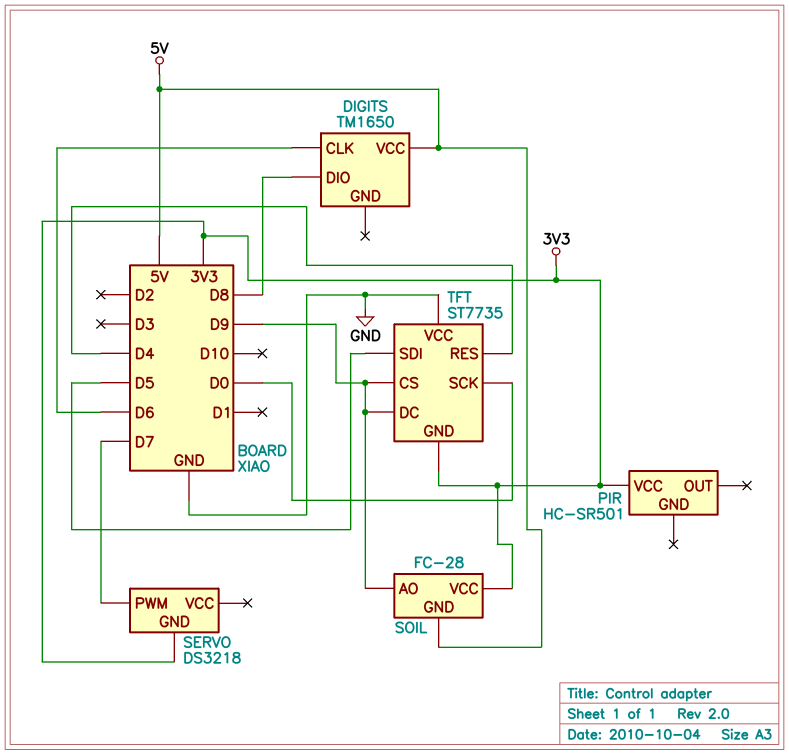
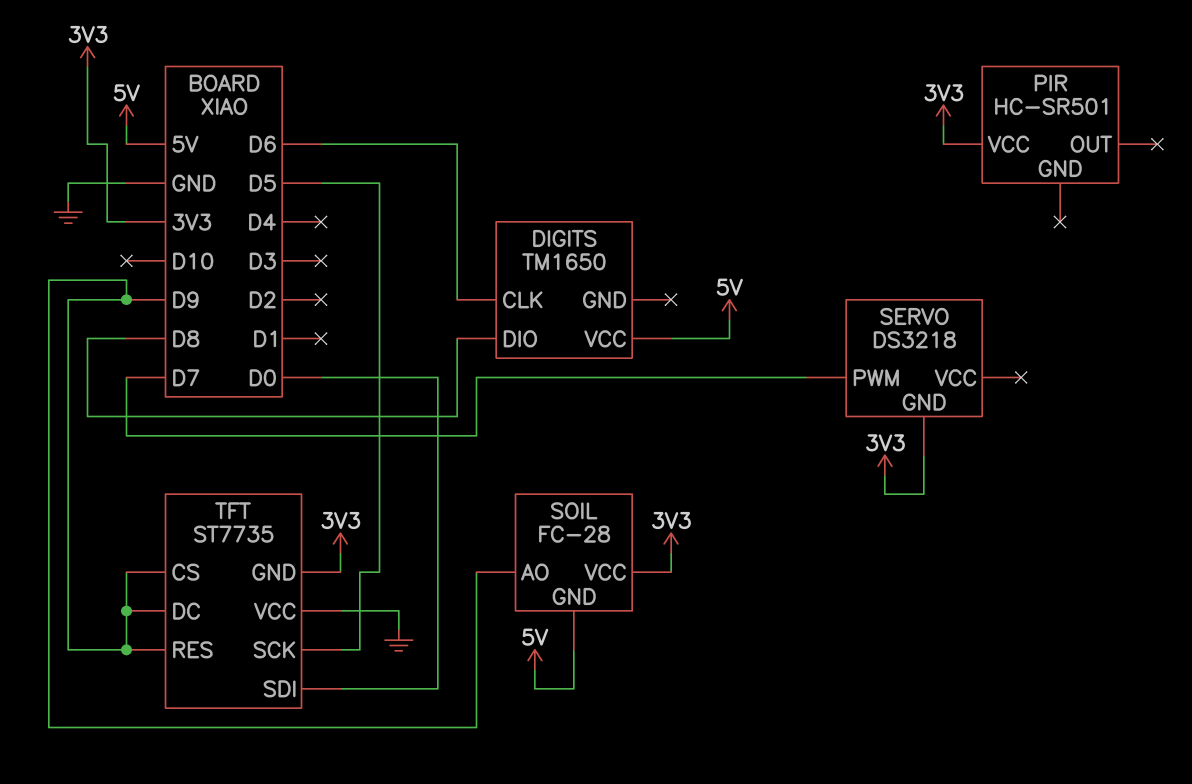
TFT pin RES: D4 -> D9
TFT pin SCK: D0 -> D5
TFT pin SDI: D5 -> D0

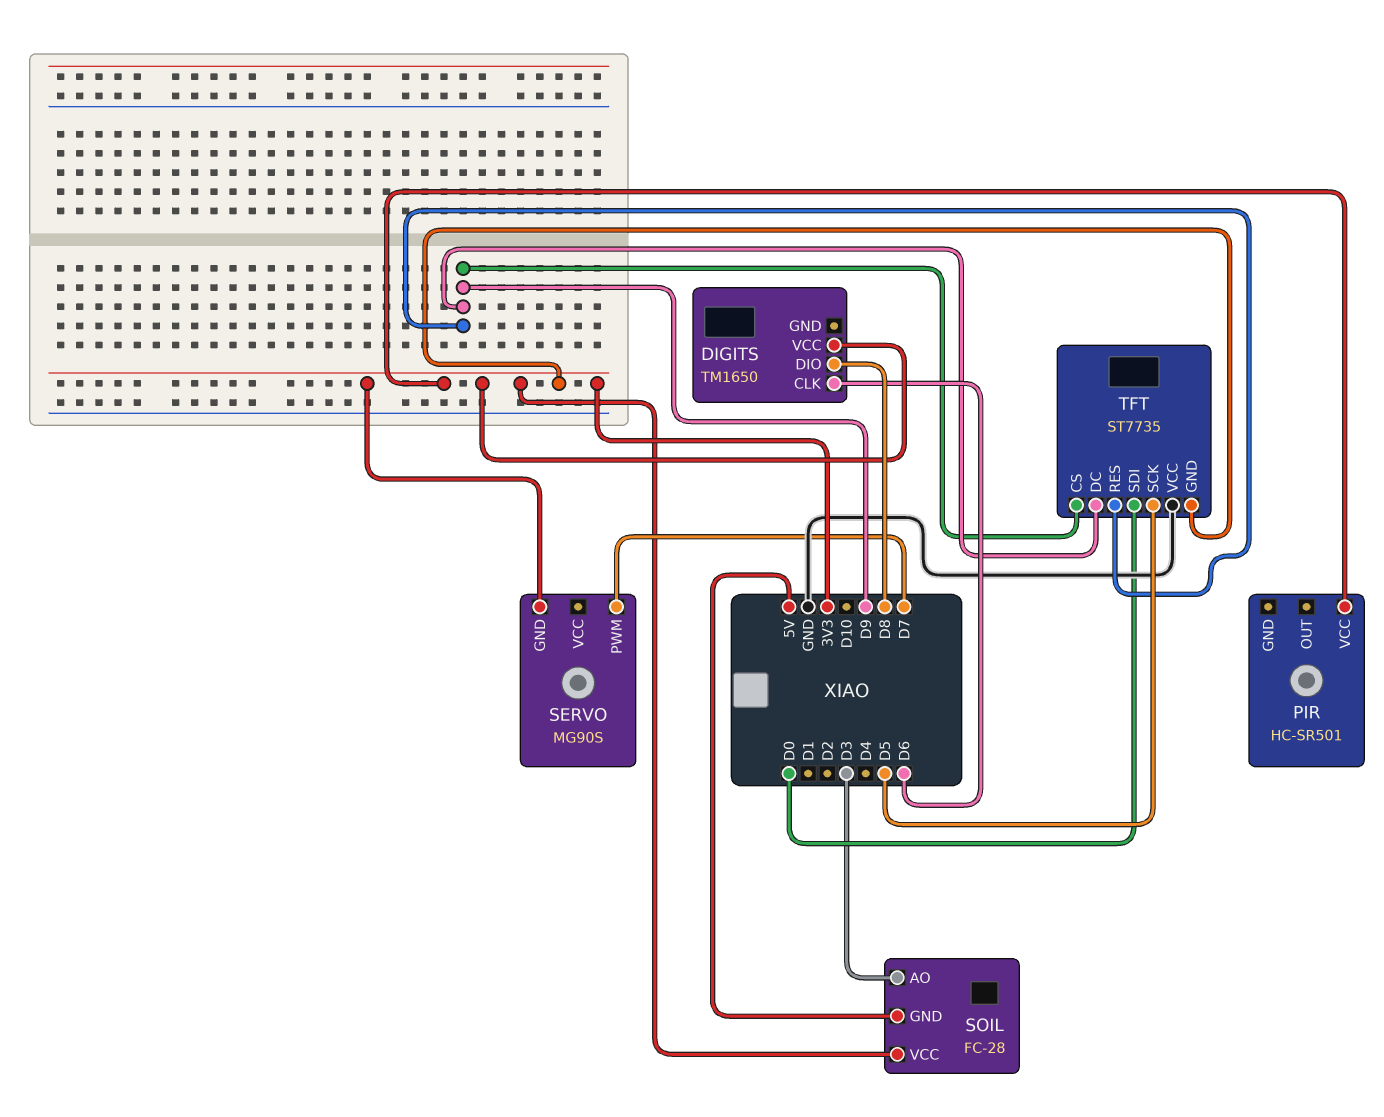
DIGITS pin VCC: 5V -> 3V3
SERVO: DS3218 -> MG90S
SOIL pin AO: D9 -> D3

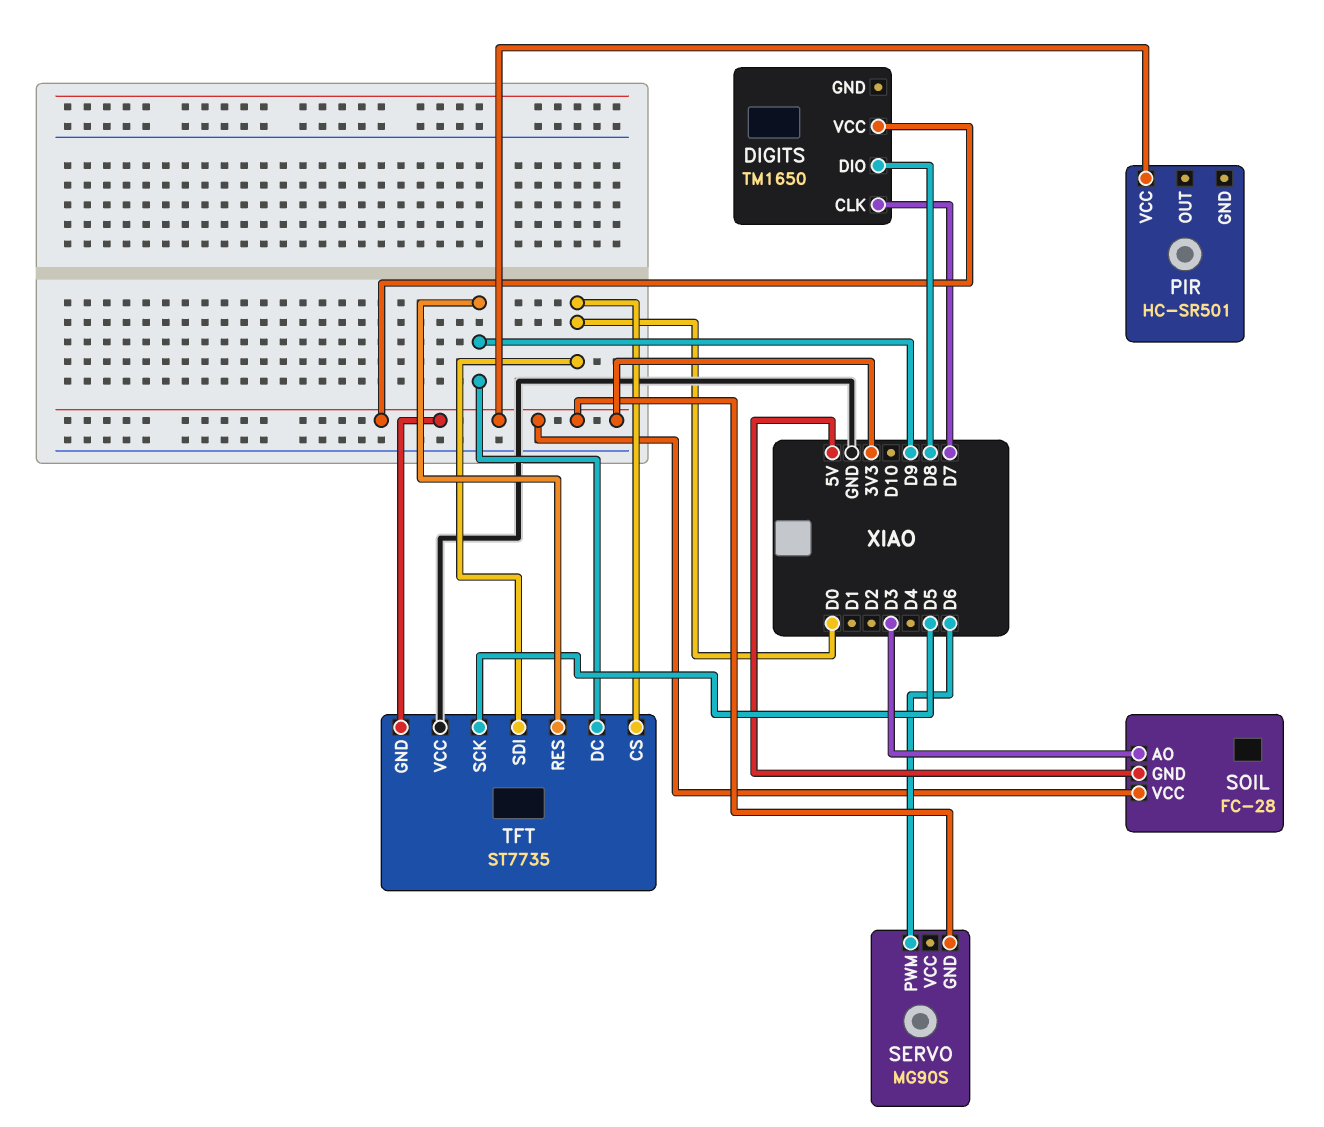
DIGITS pin CLK: D6 -> D7
SERVO pin PWM: D7 -> D6
TFT pin CS: D9 -> D0

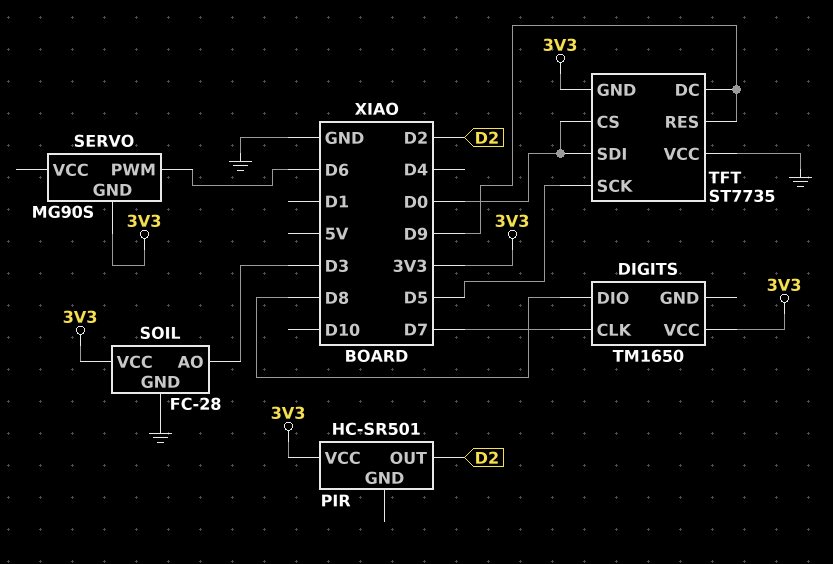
PIR pin OUT: none -> D2
SOIL pin GND: 5V -> GND

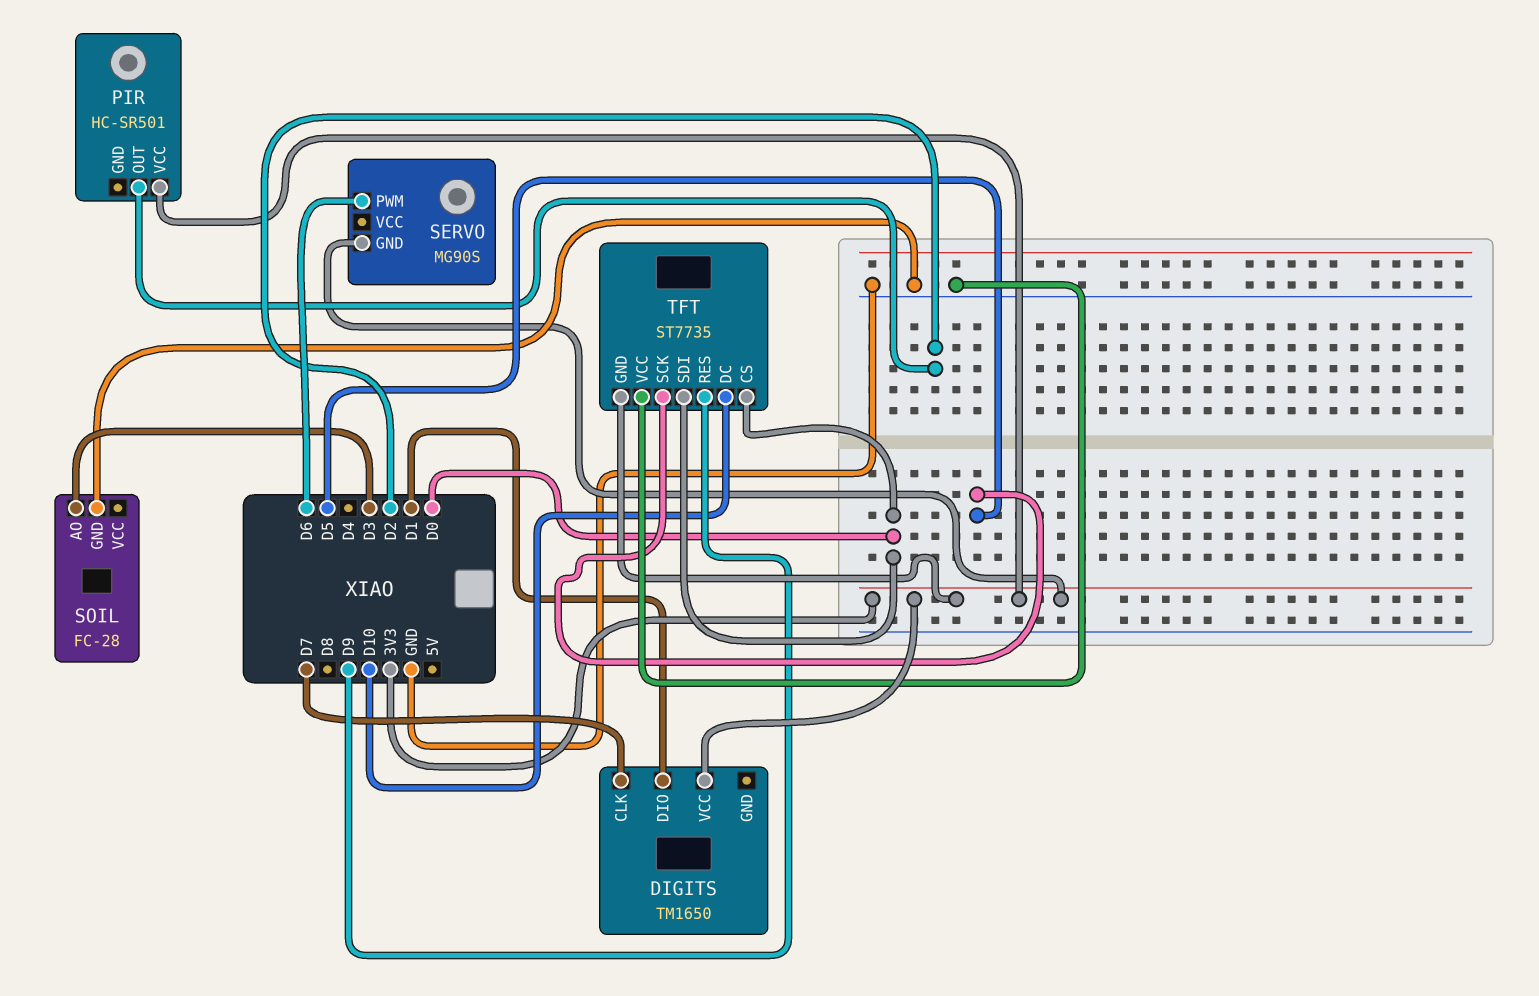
DIGITS pin DIO: D8 -> D1
SOIL pin VCC: 3V3 -> none
TFT pin DC: D9 -> D10

